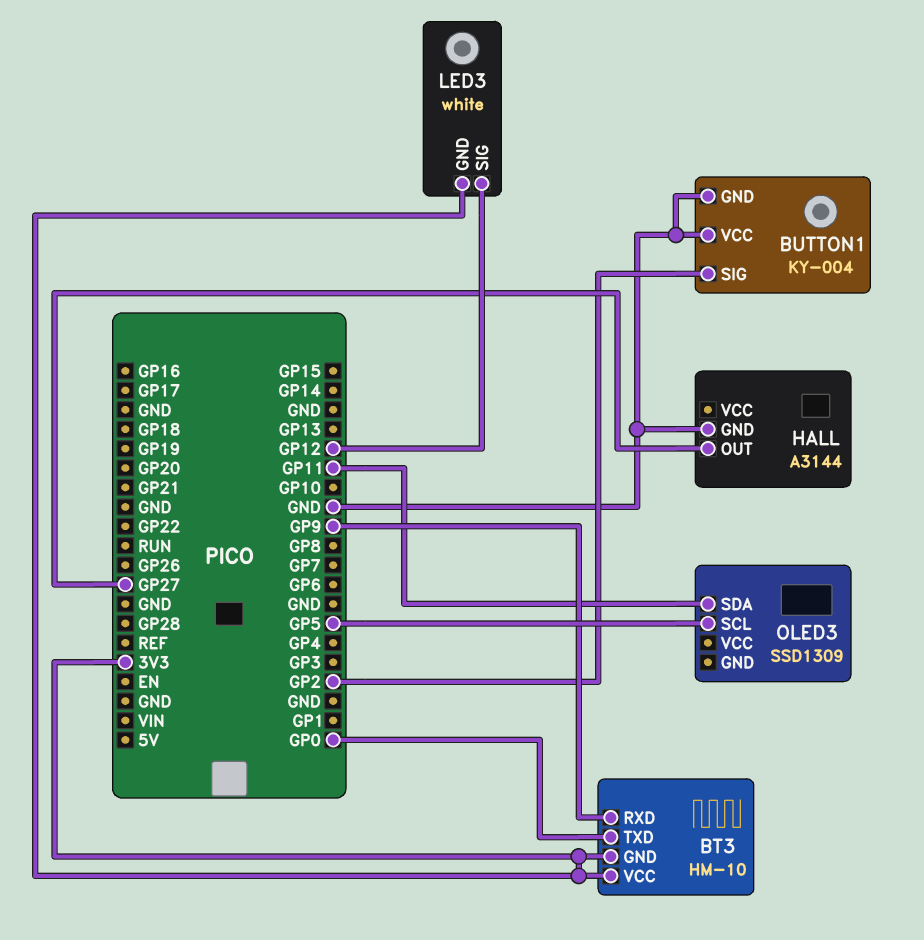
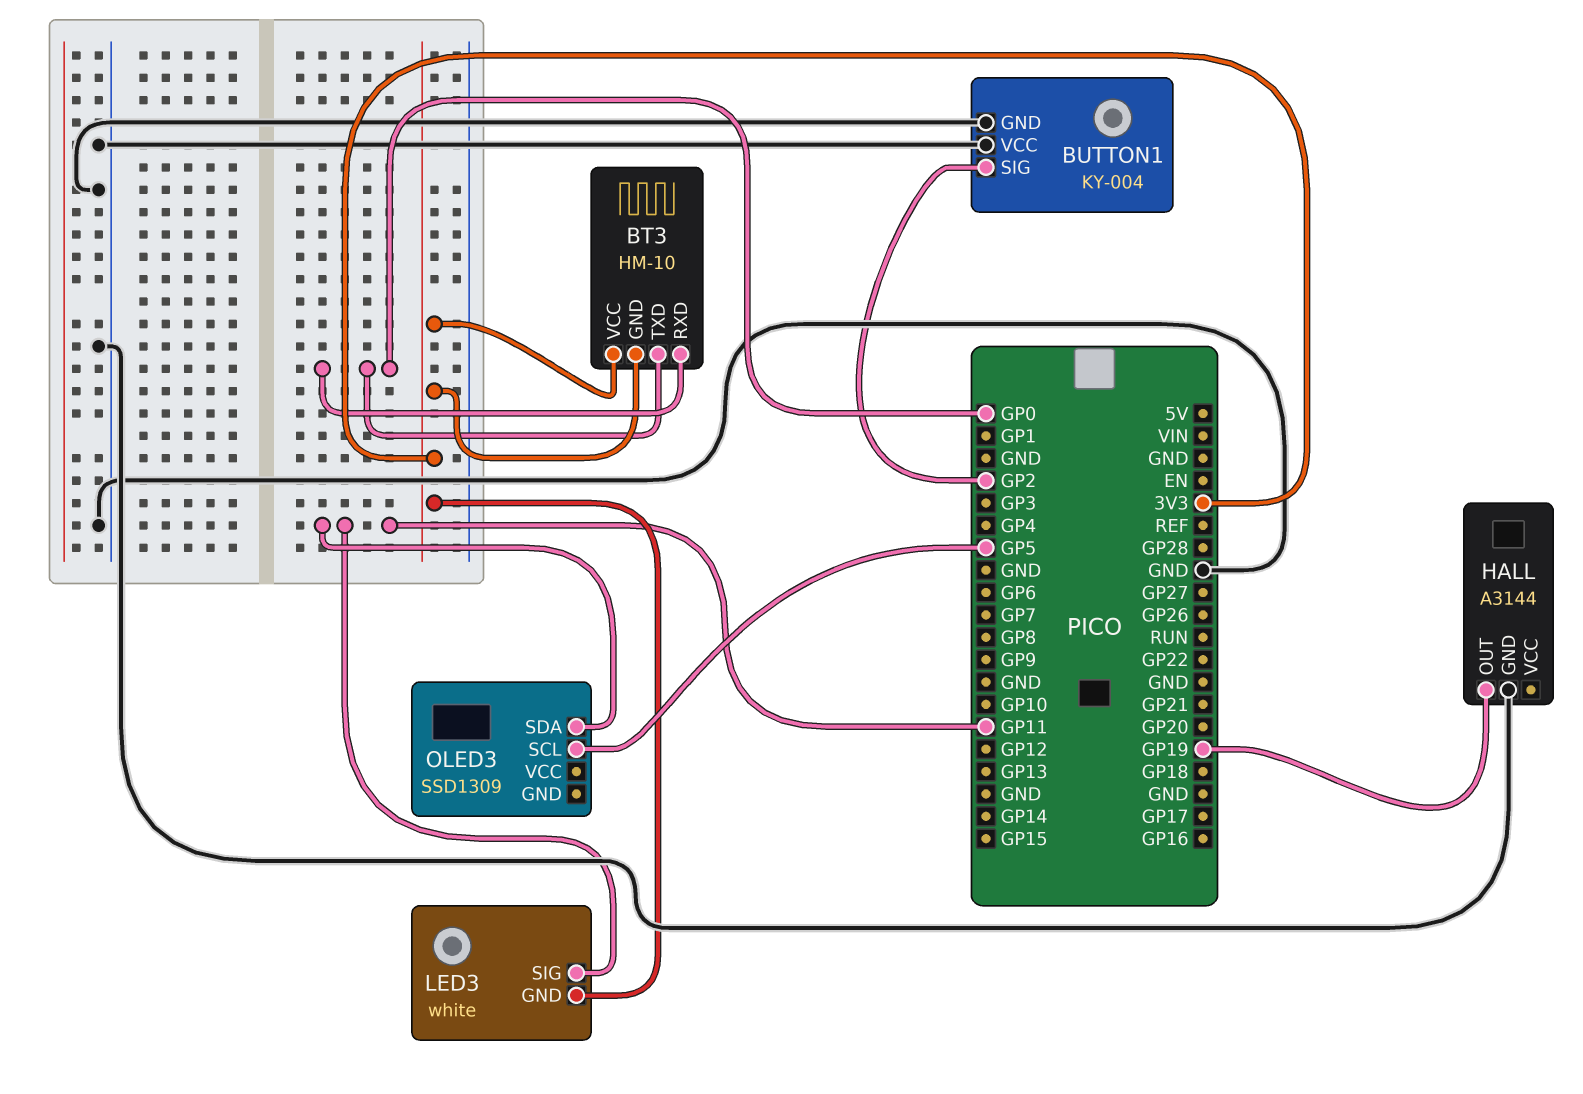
BT3 pin RXD: GP9 -> GP0
HALL pin OUT: GP27 -> GP19
LED3 pin SIG: GP12 -> GP11

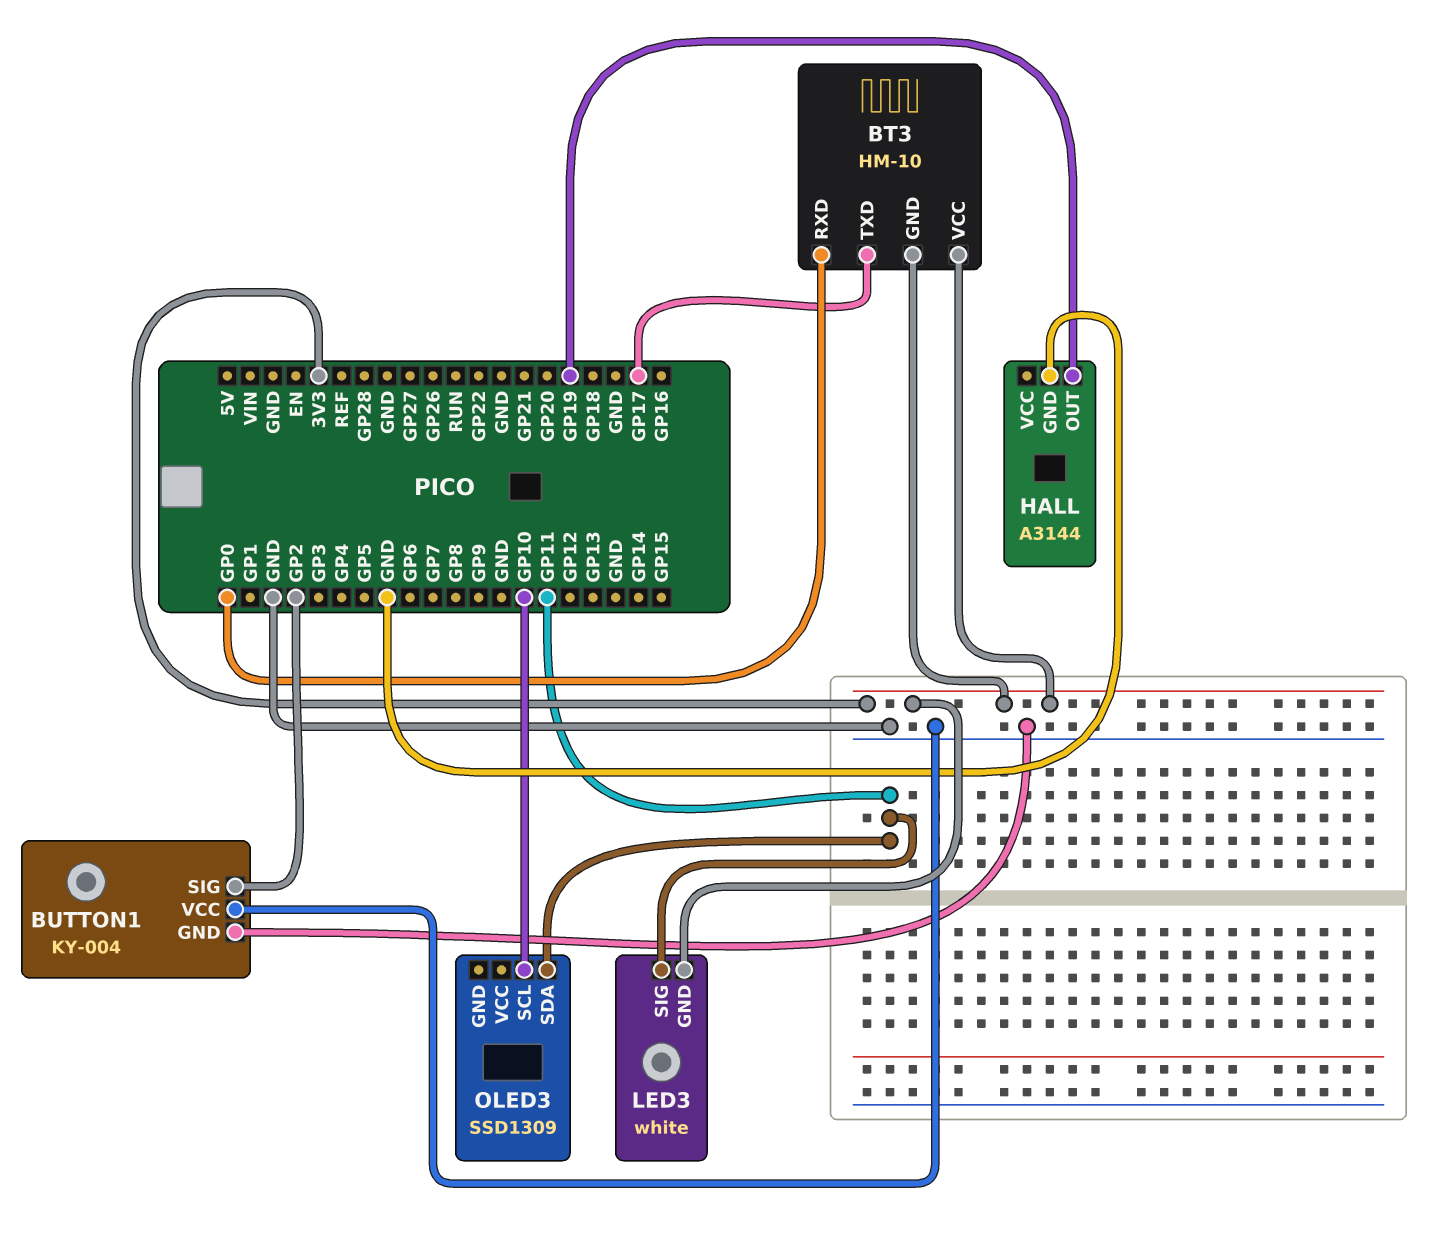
BT3 pin TXD: GP0 -> GP17
OLED3 pin SCL: GP5 -> GP10

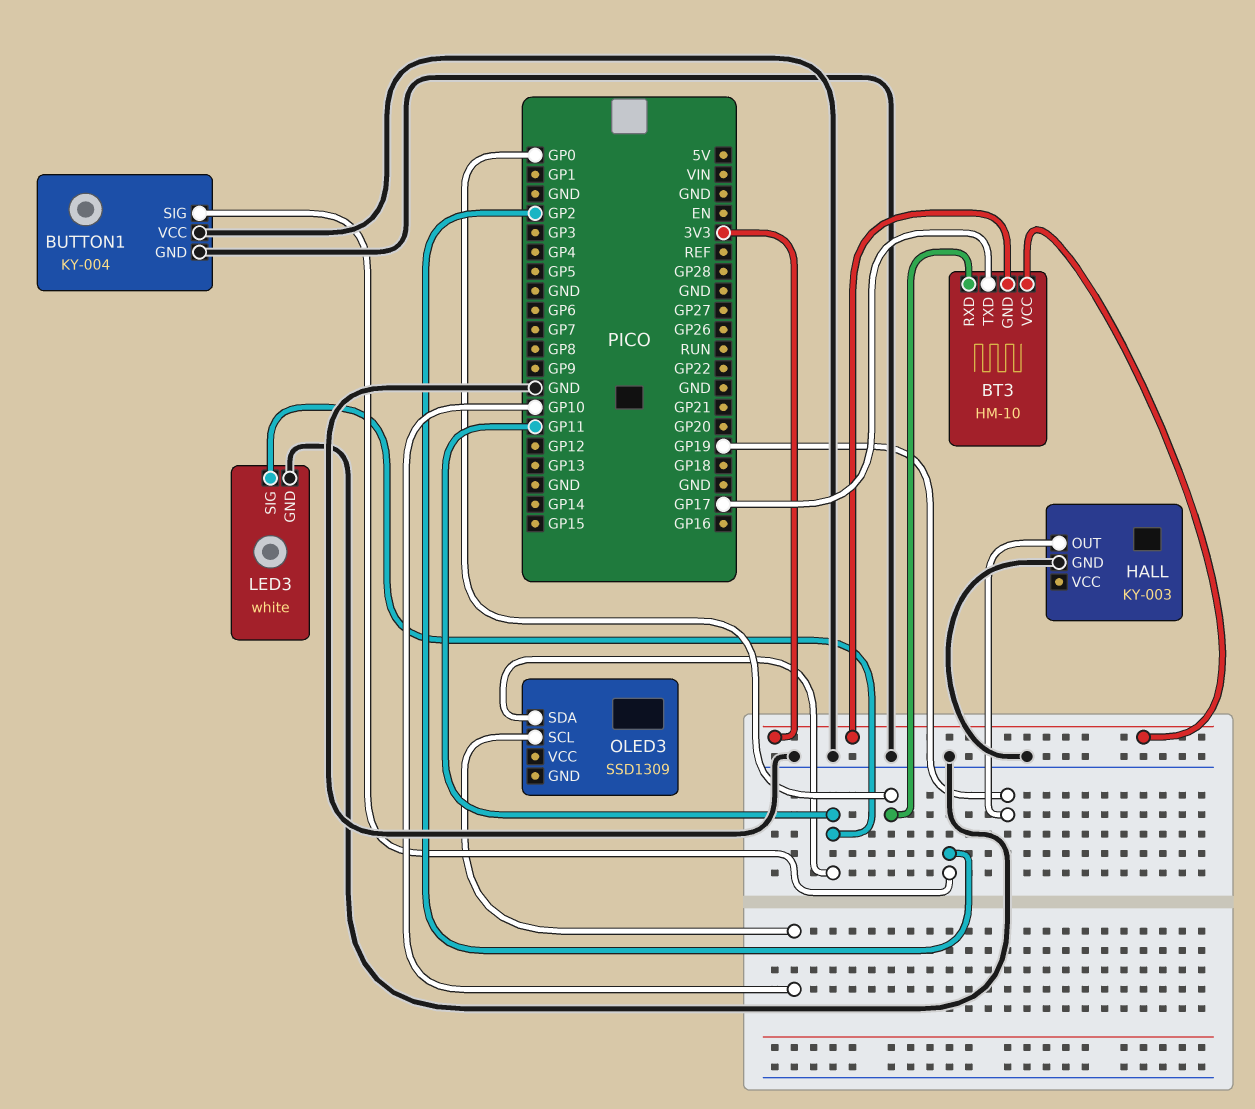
HALL: A3144 -> KY-003
LED3 pin GND: 3V3 -> GND

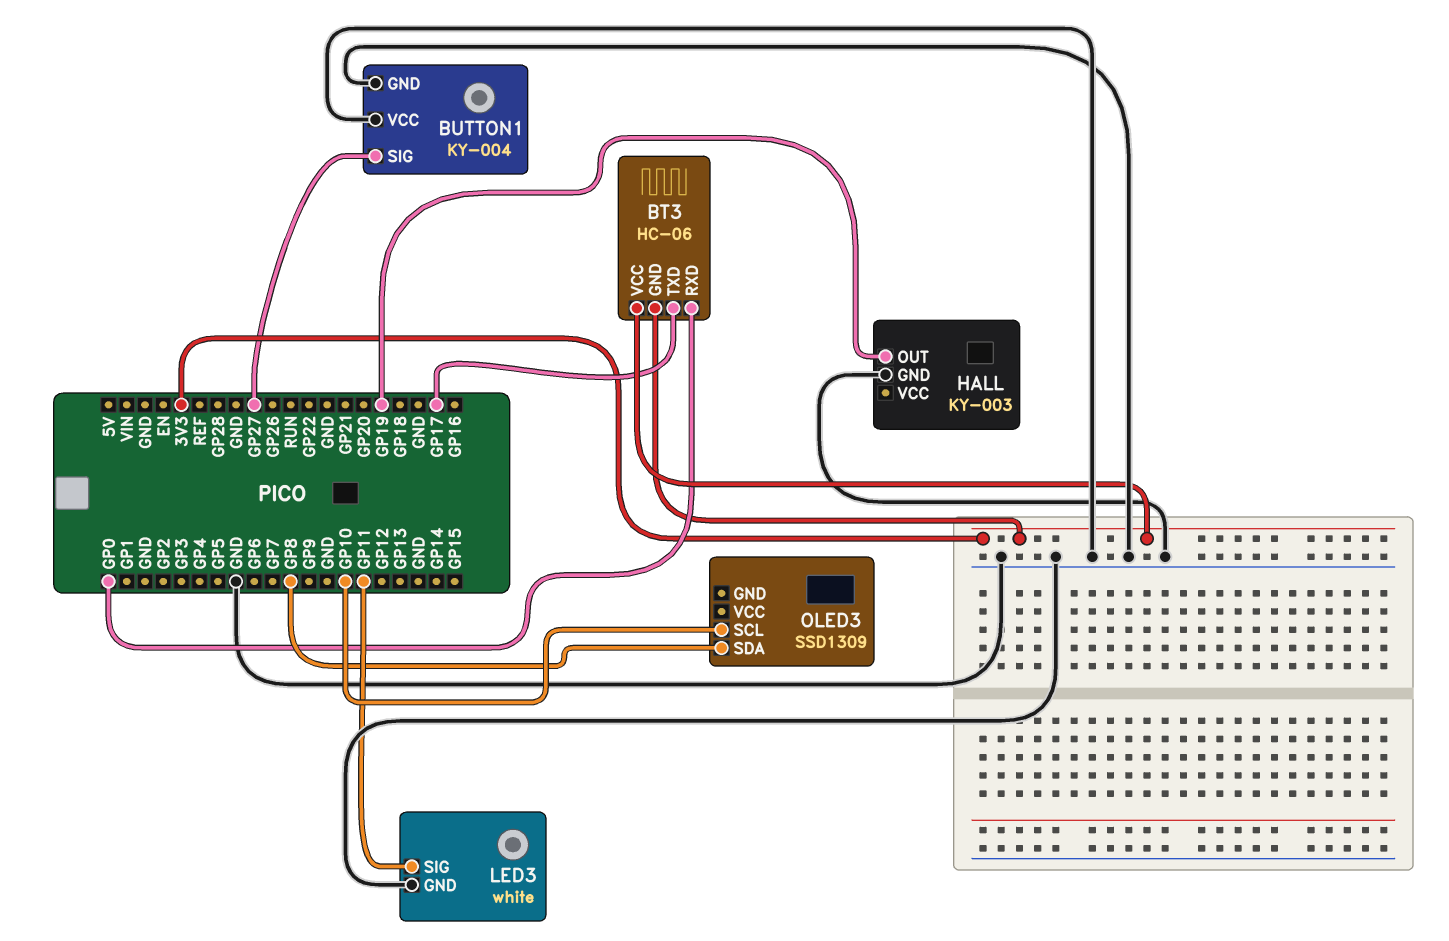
BT3: HM-10 -> HC-06
BUTTON1 pin SIG: GP2 -> GP27
OLED3 pin SDA: GP11 -> GP8

